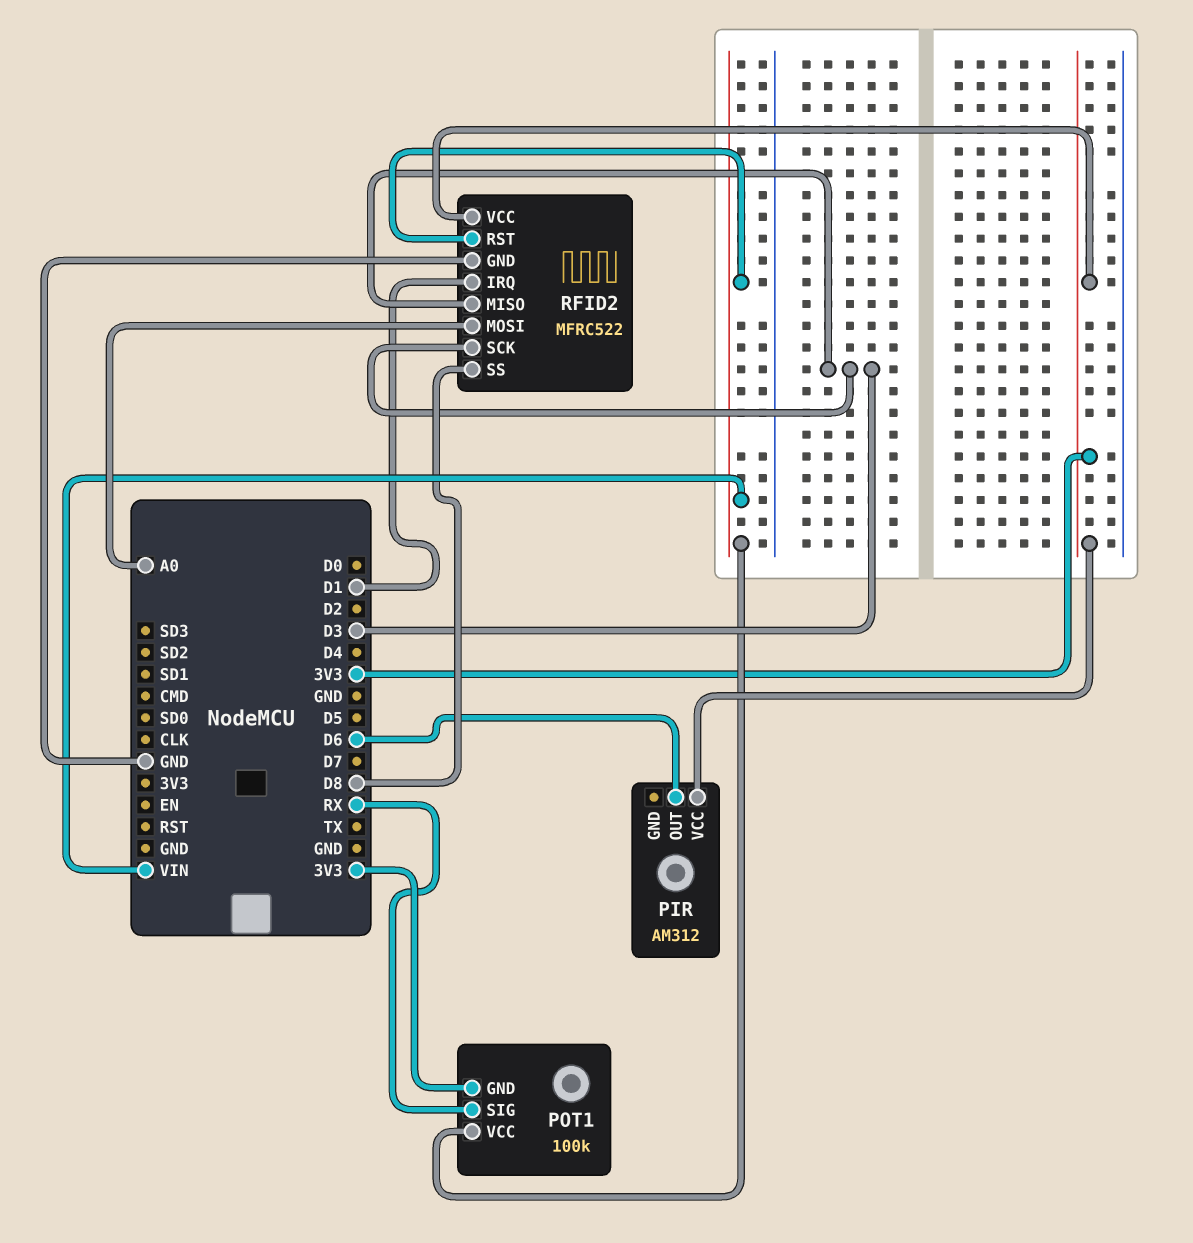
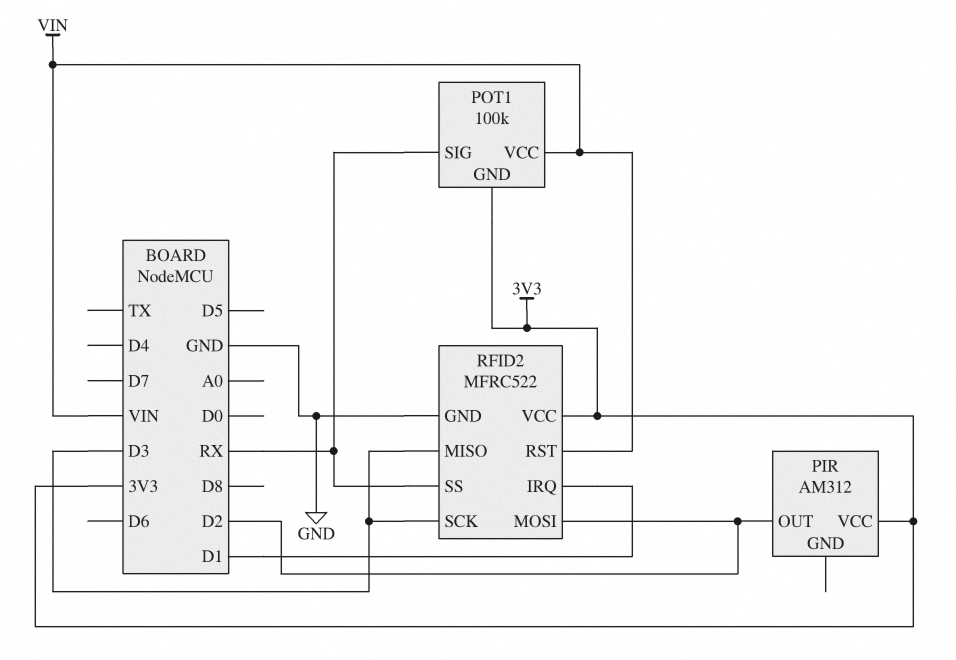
PIR pin OUT: D6 -> D2
RFID2 pin MOSI: A0 -> D2
RFID2 pin SS: D8 -> RX

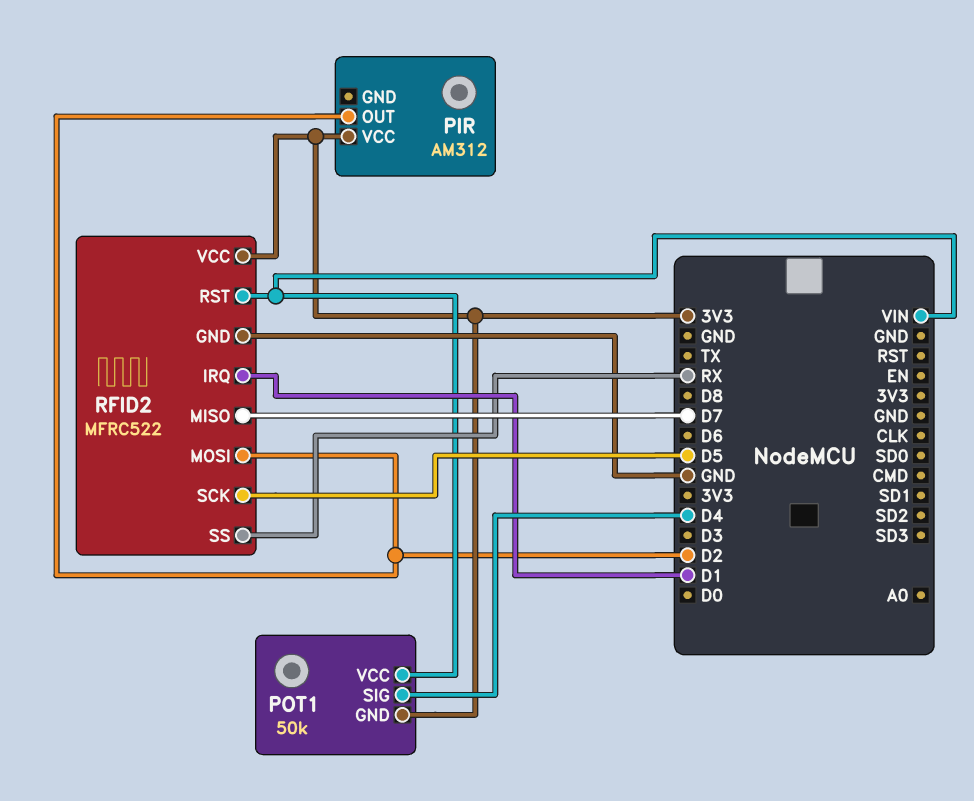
POT1: 100k -> 50k
POT1 pin SIG: RX -> D4
RFID2 pin MISO: D3 -> D7
RFID2 pin SCK: D3 -> D5

